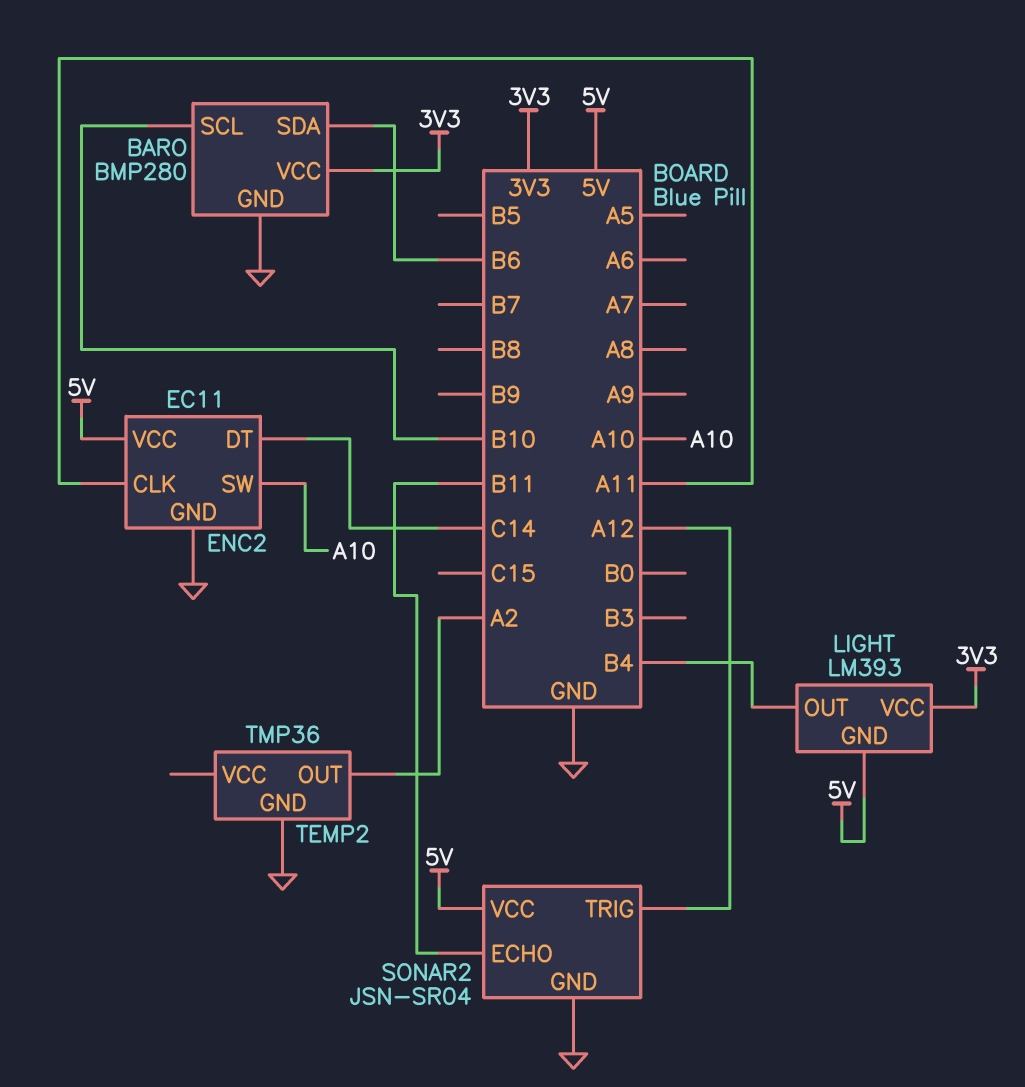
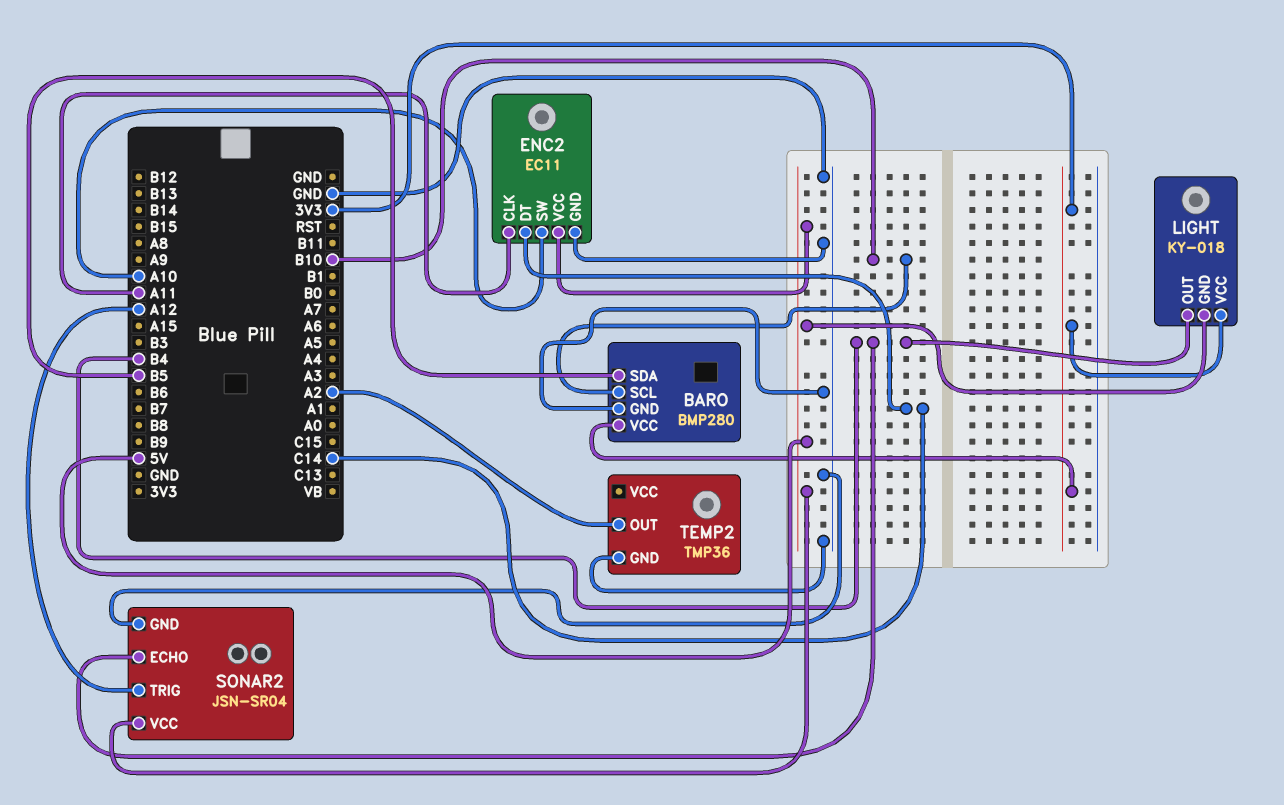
BARO pin SDA: B6 -> B5
LIGHT: LM393 -> KY-018
SONAR2 pin ECHO: B11 -> B4

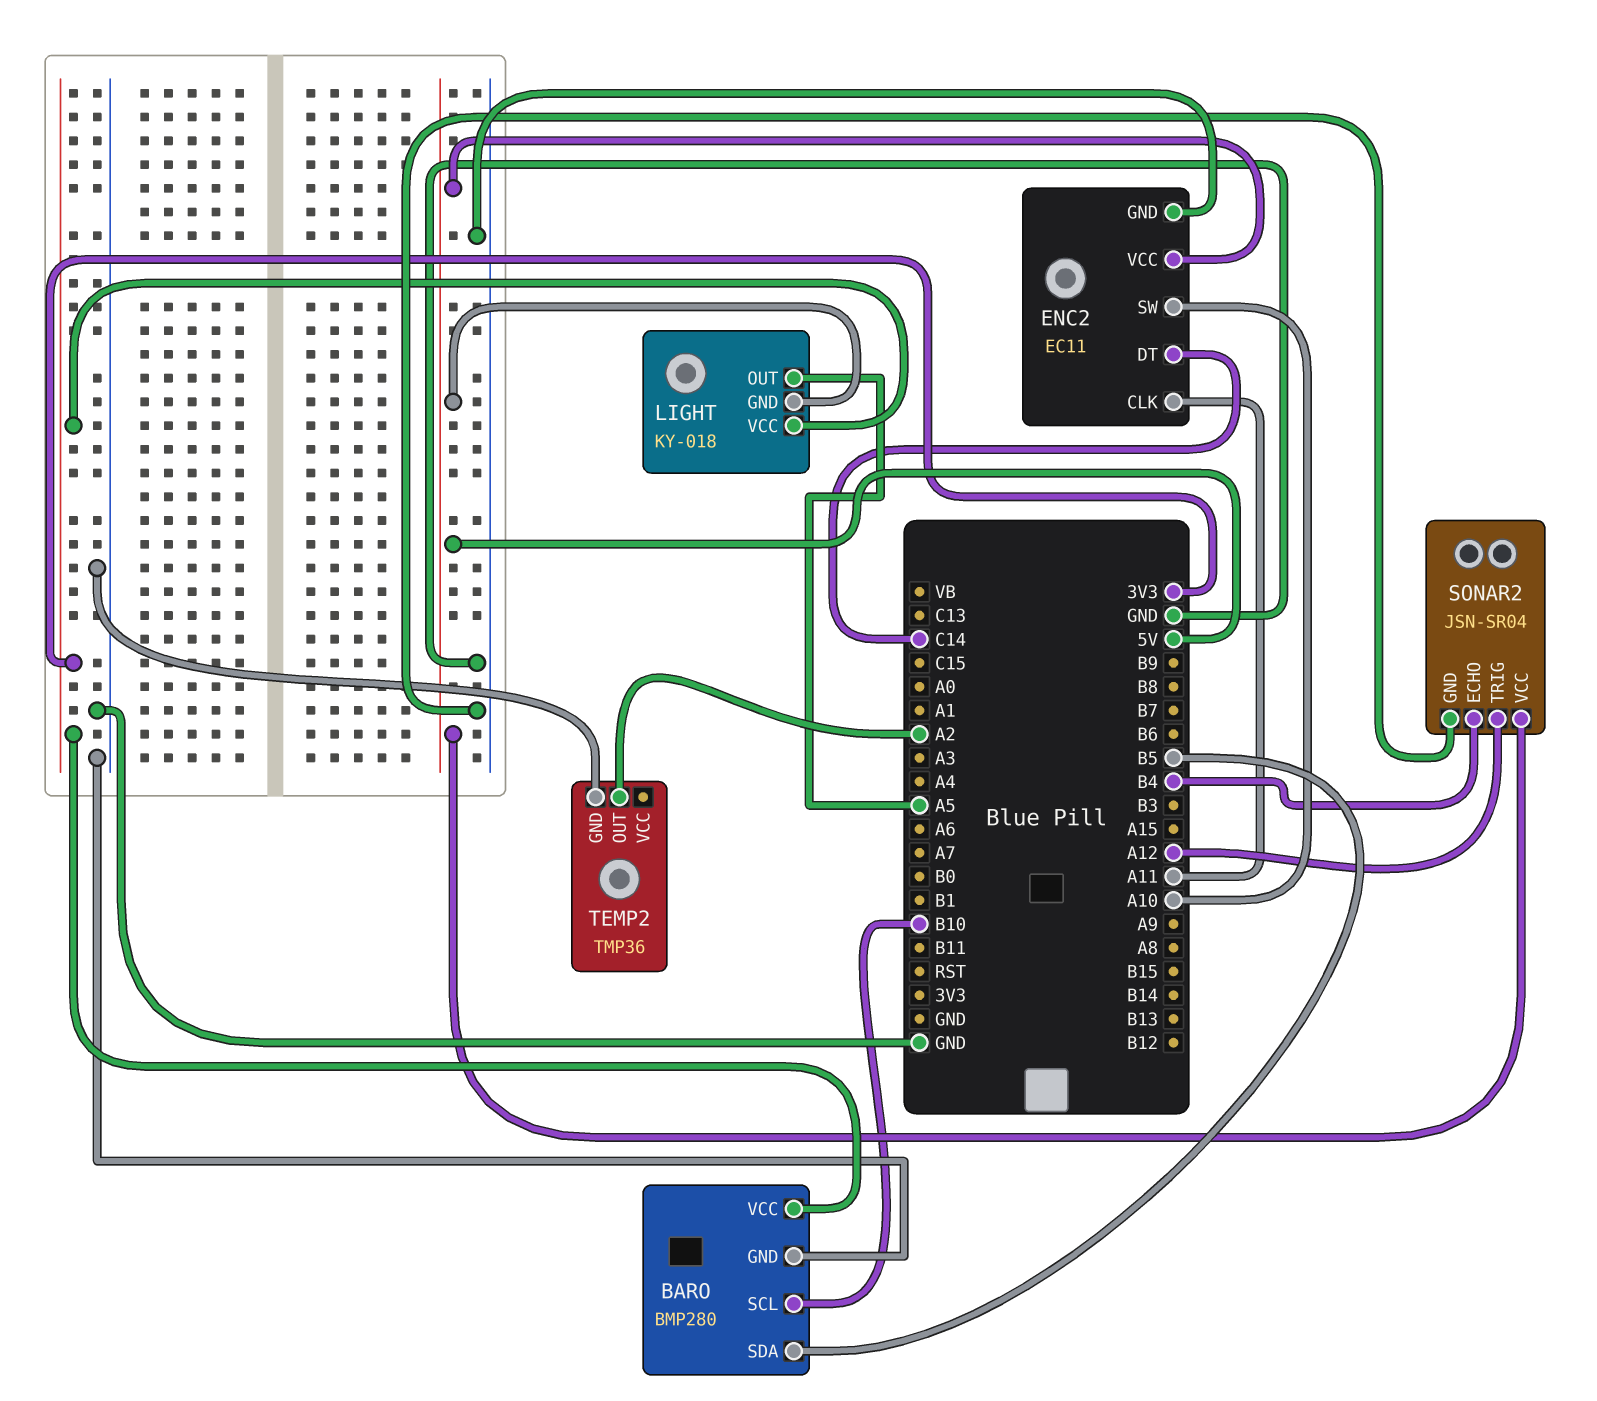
LIGHT pin OUT: B4 -> A5

